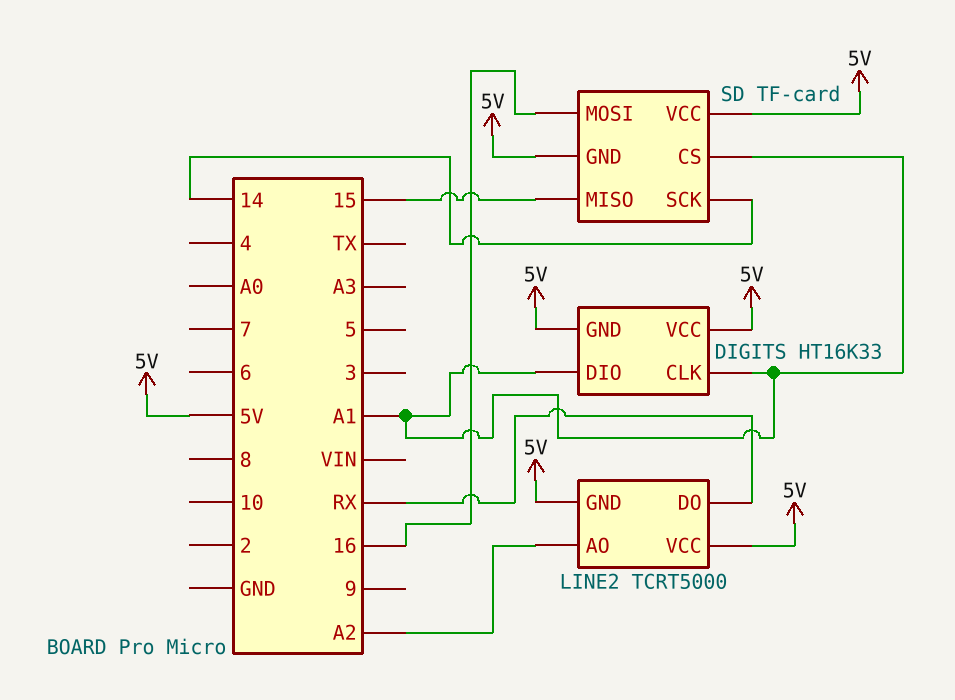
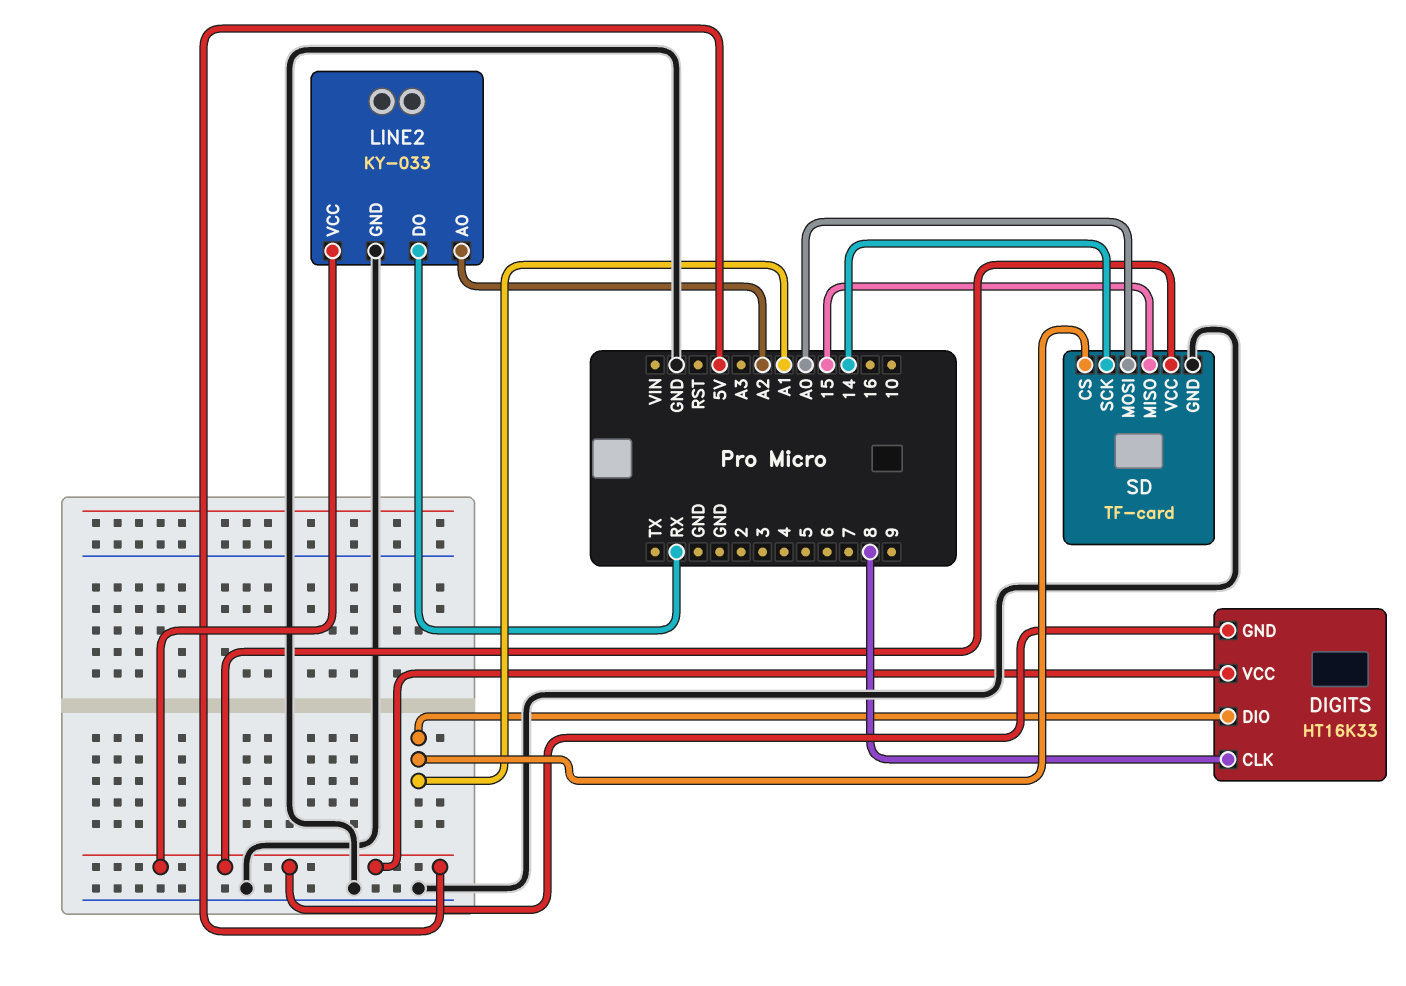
DIGITS pin CLK: A1 -> 8
LINE2: TCRT5000 -> KY-033
LINE2 pin GND: 5V -> GND
SD pin GND: 5V -> GND
SD pin MOSI: 16 -> A0

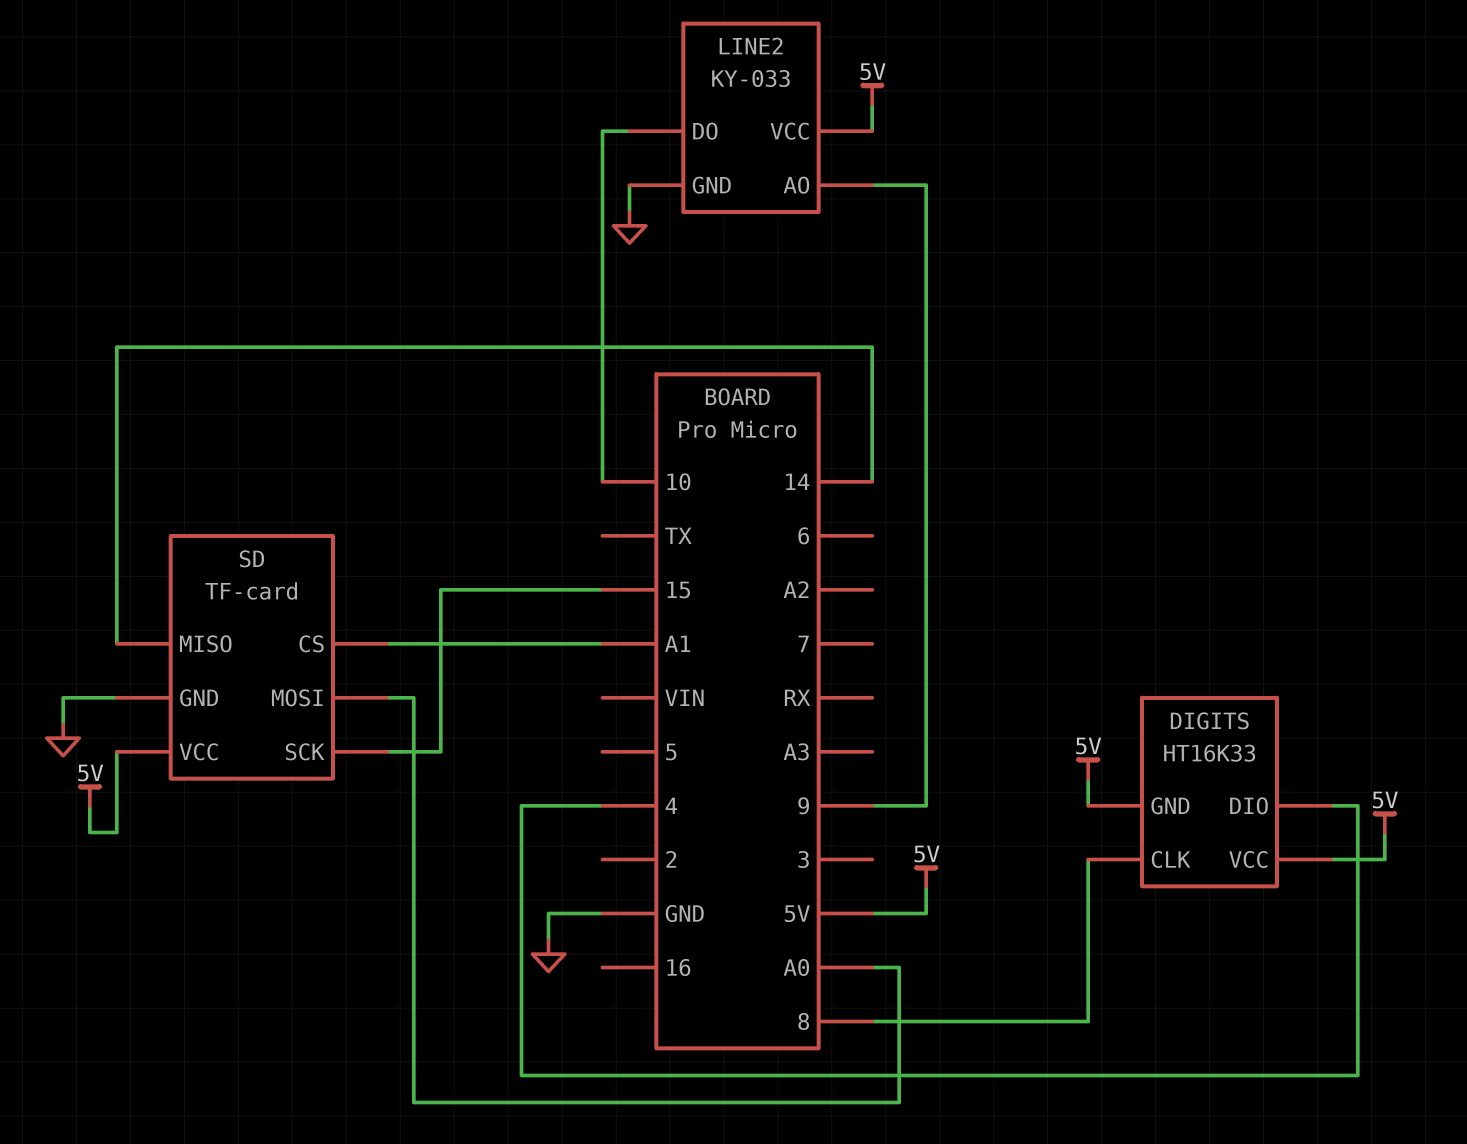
DIGITS pin DIO: A1 -> 4
LINE2 pin AO: A2 -> 9
LINE2 pin DO: RX -> 10
SD pin MISO: 15 -> 14
SD pin SCK: 14 -> 15

